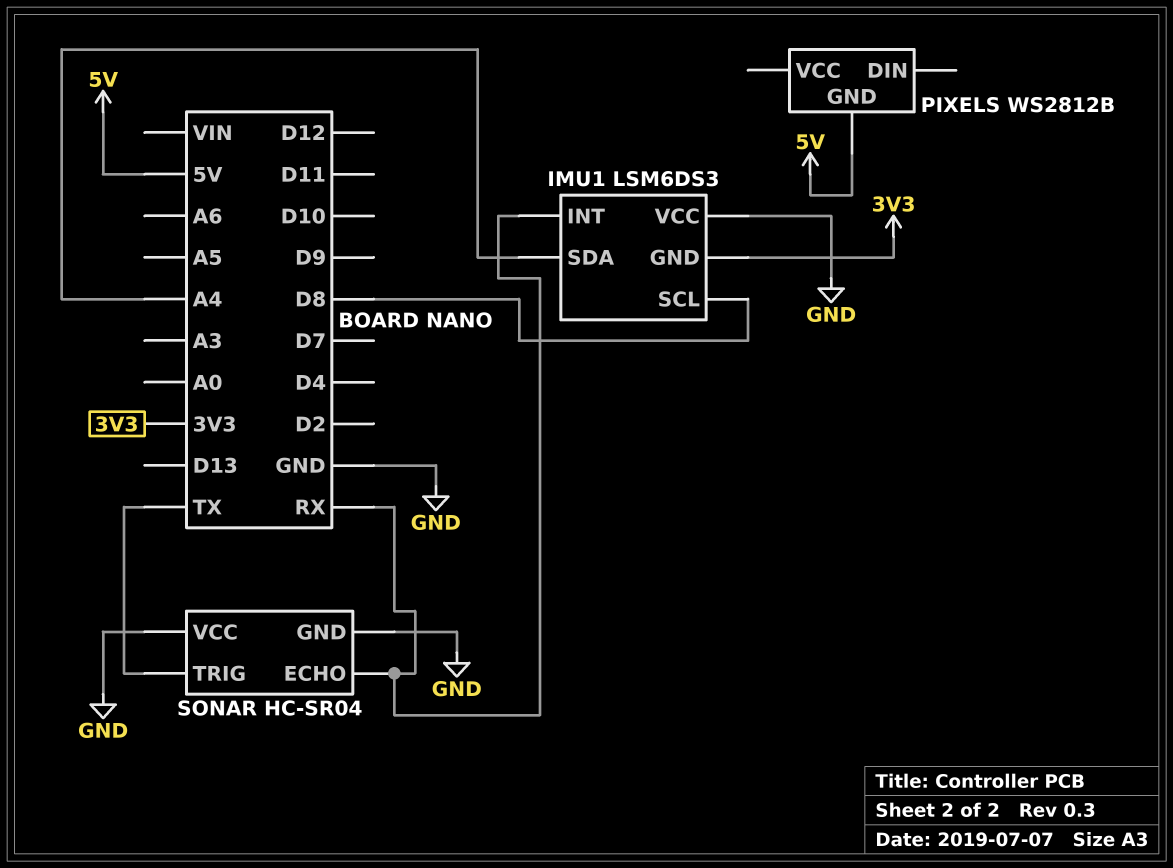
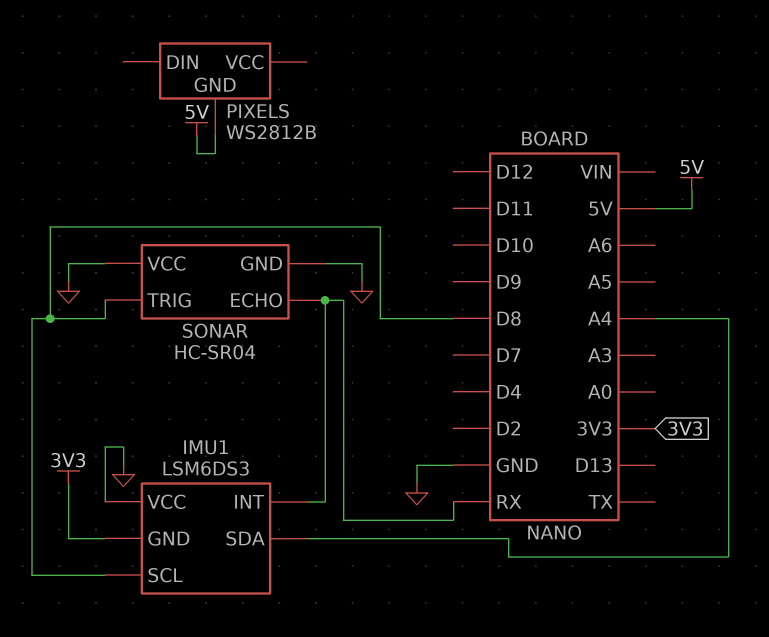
SONAR pin TRIG: TX -> D8

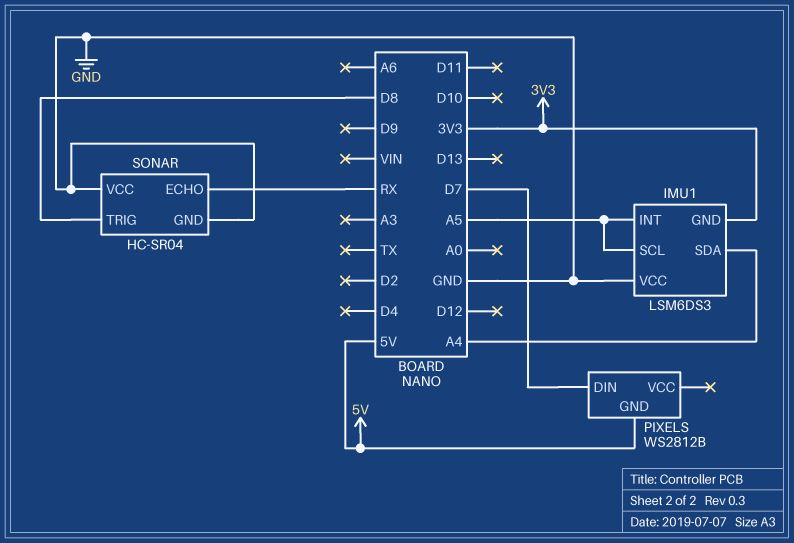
IMU1 pin INT: RX -> A5
IMU1 pin SCL: D8 -> A5
PIXELS pin DIN: none -> D7

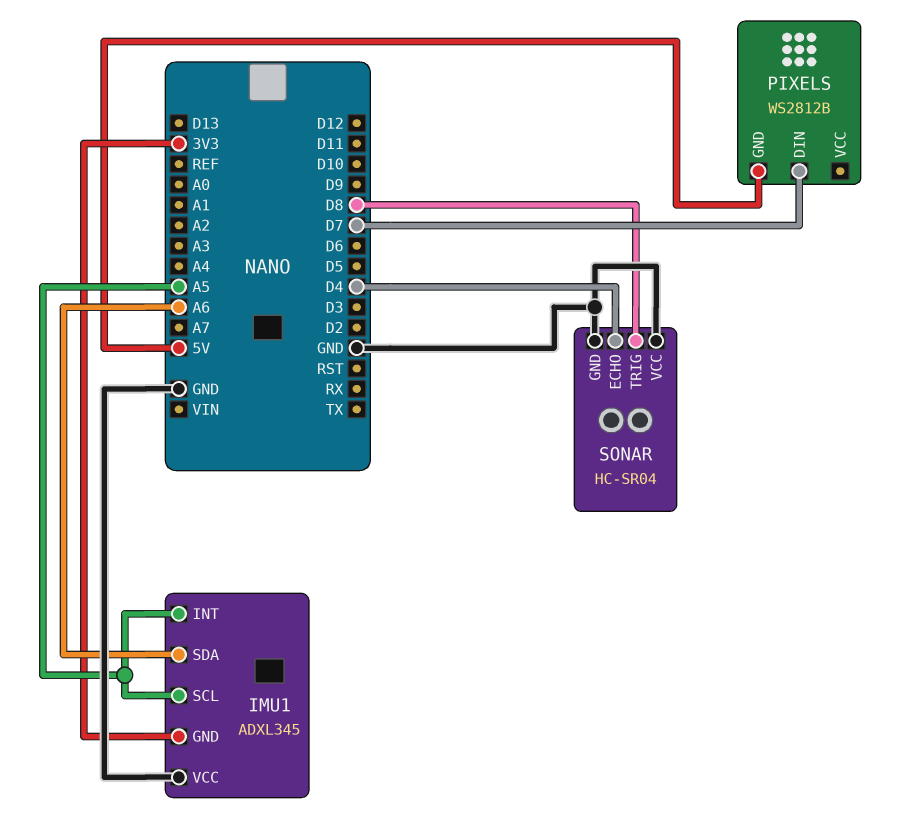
IMU1: LSM6DS3 -> ADXL345
IMU1 pin SDA: A4 -> A6
SONAR pin ECHO: RX -> D4

